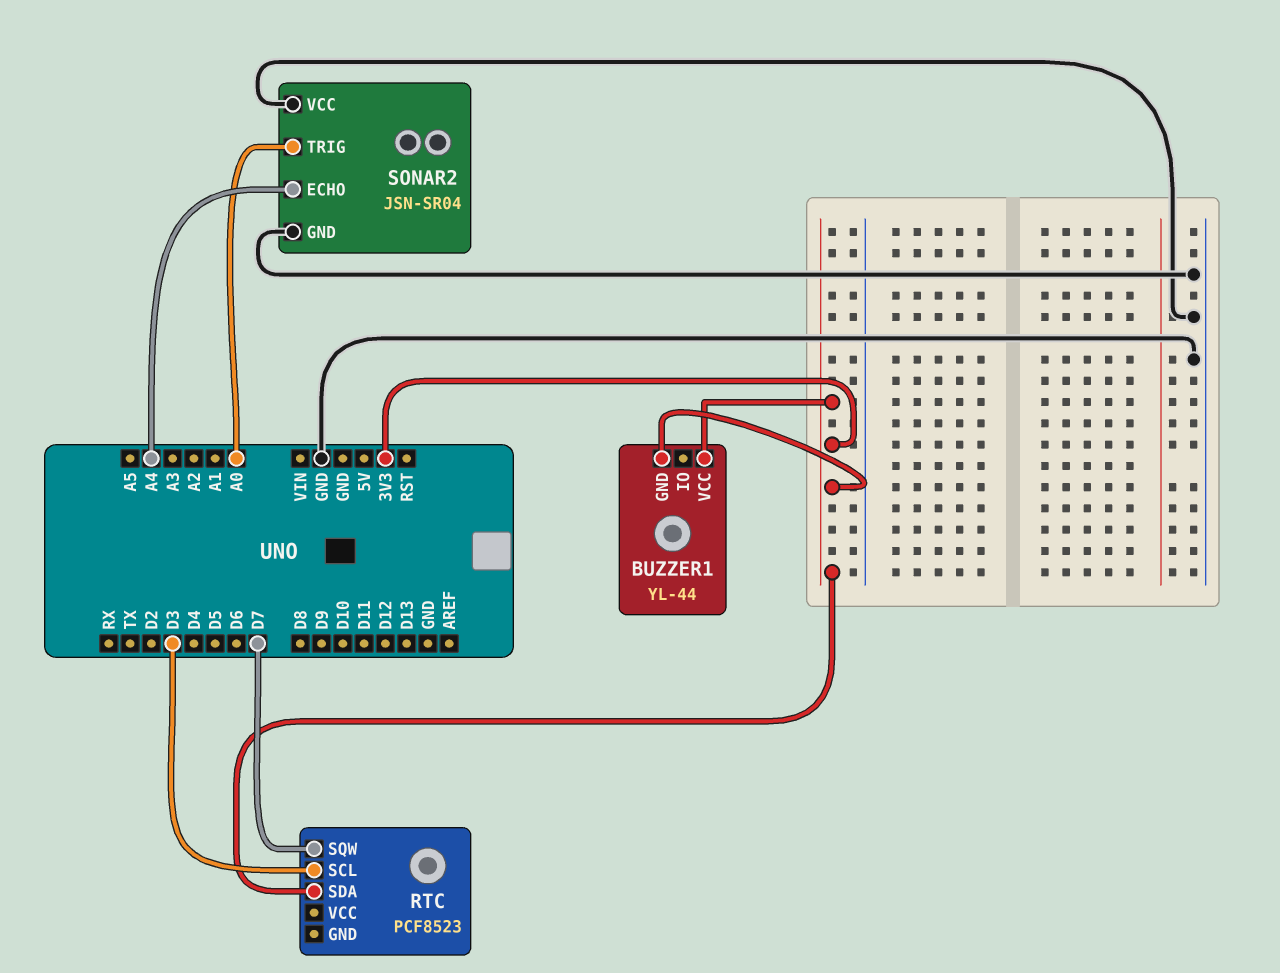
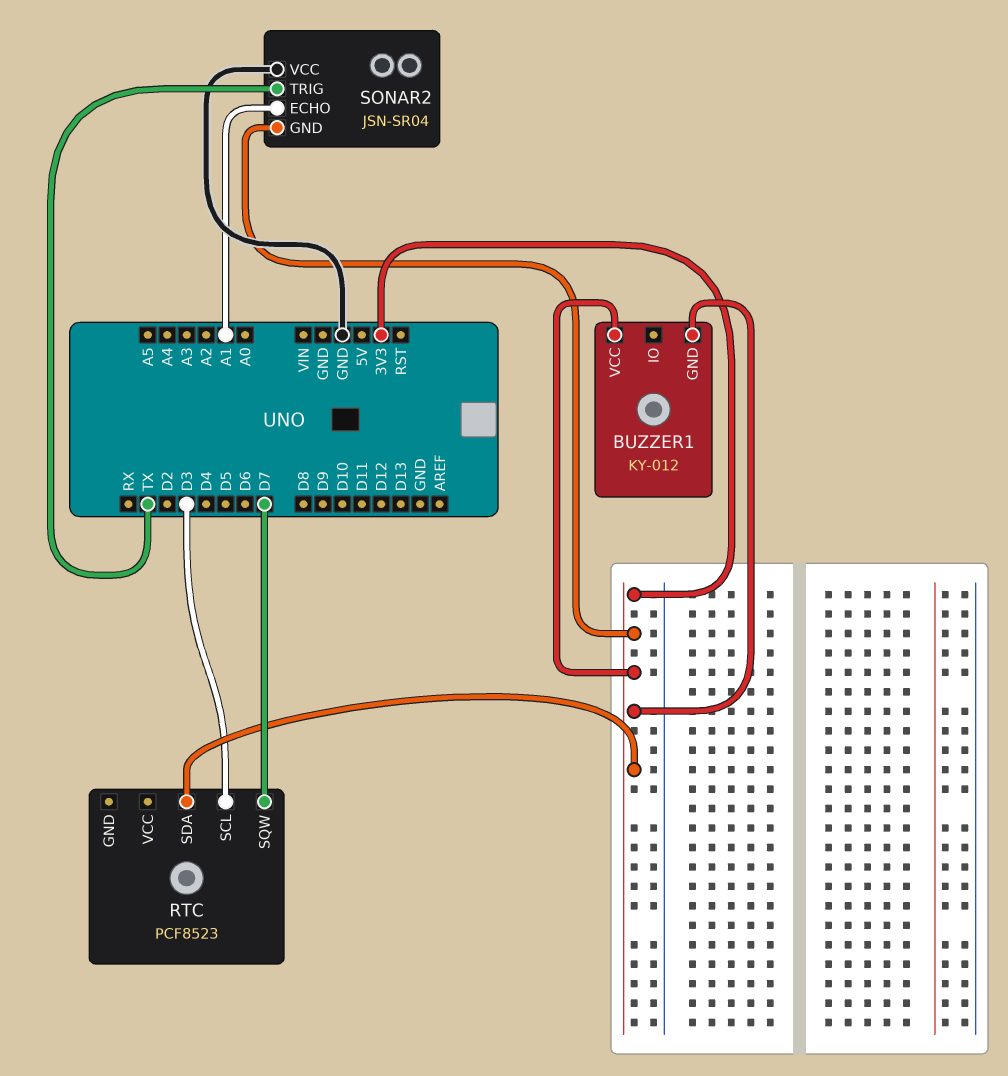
BUZZER1: YL-44 -> KY-012
SONAR2 pin ECHO: A4 -> A1
SONAR2 pin GND: GND -> 3V3
SONAR2 pin TRIG: A0 -> TX

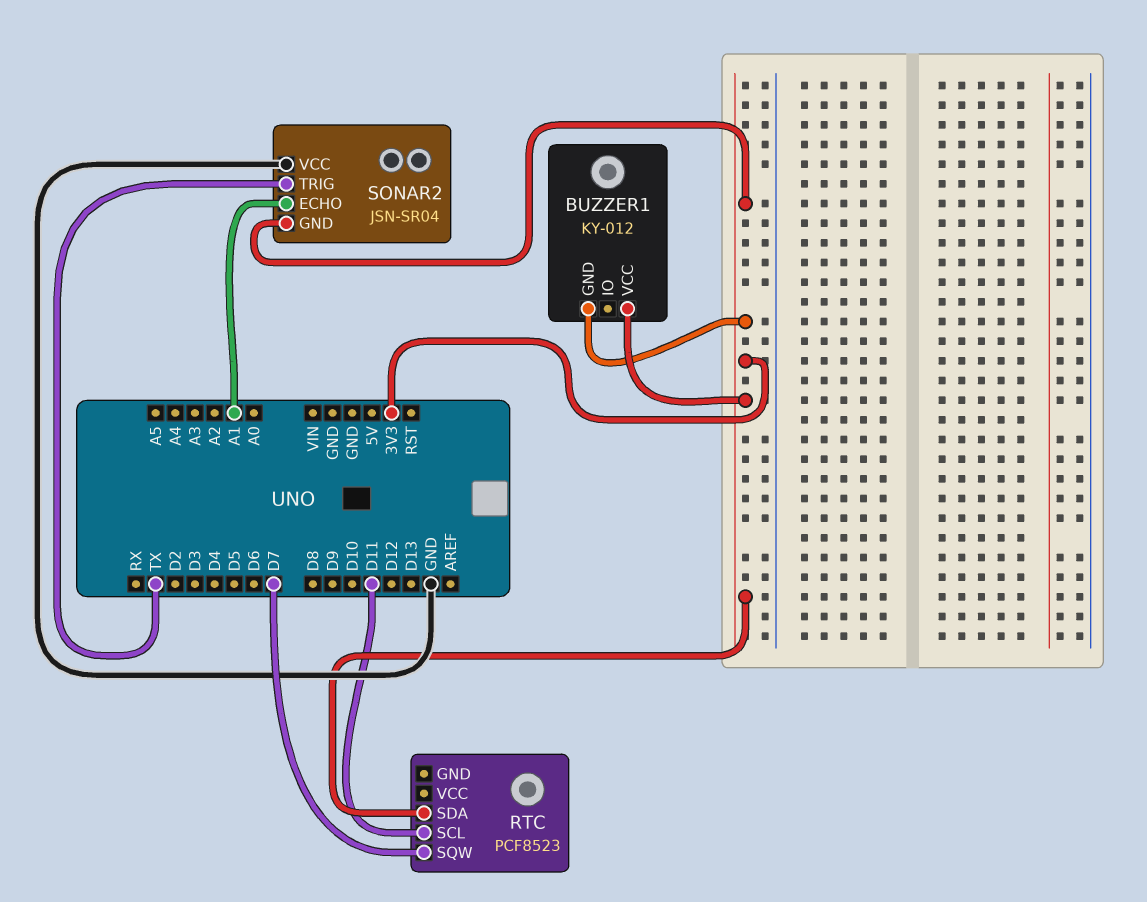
RTC pin SCL: D3 -> D11

